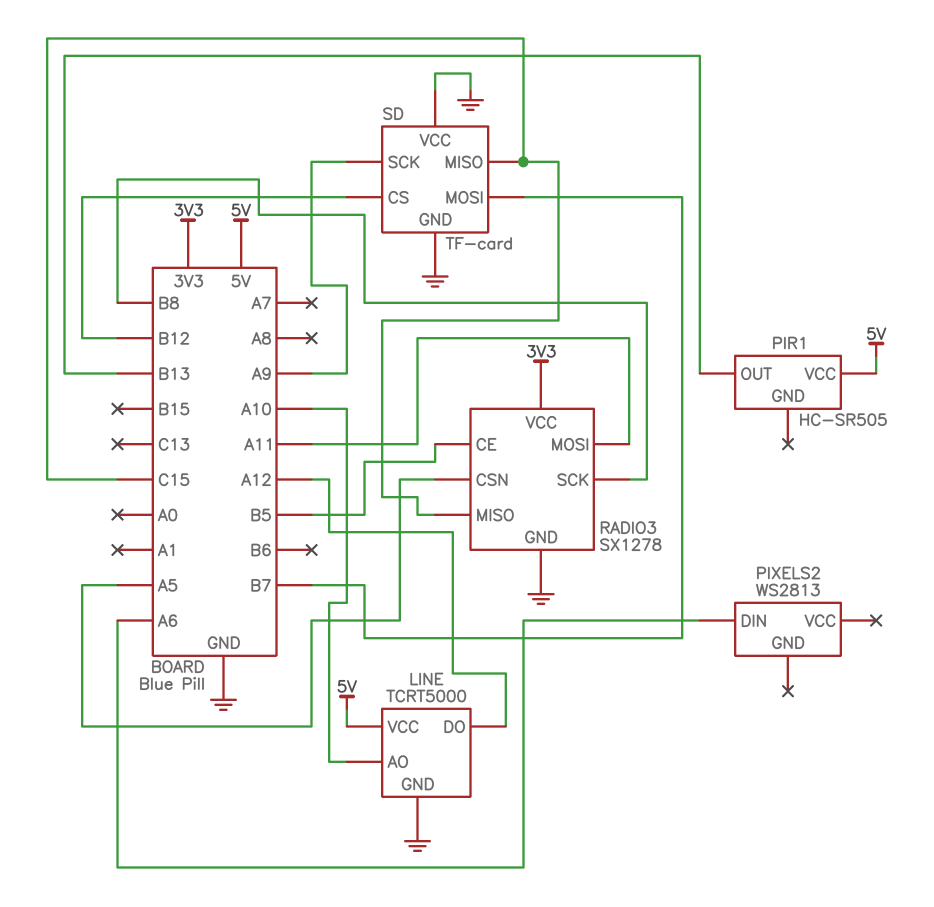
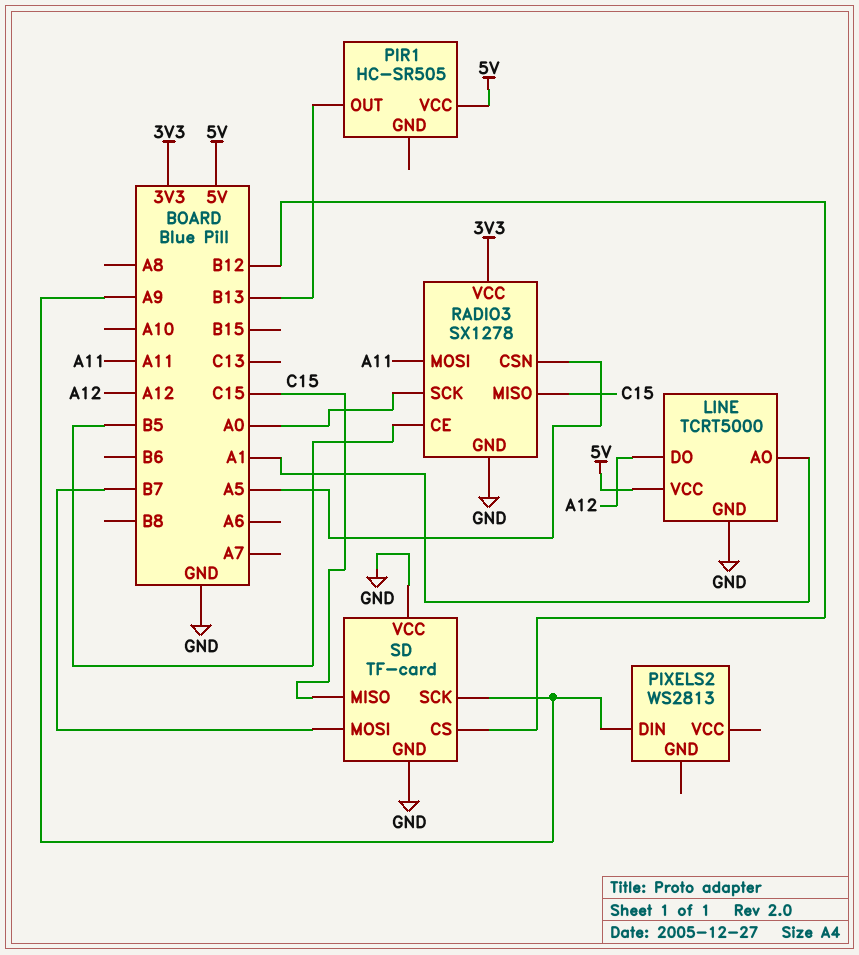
LINE pin AO: A10 -> A1
PIXELS2 pin DIN: A6 -> A9
RADIO3 pin SCK: B8 -> A0

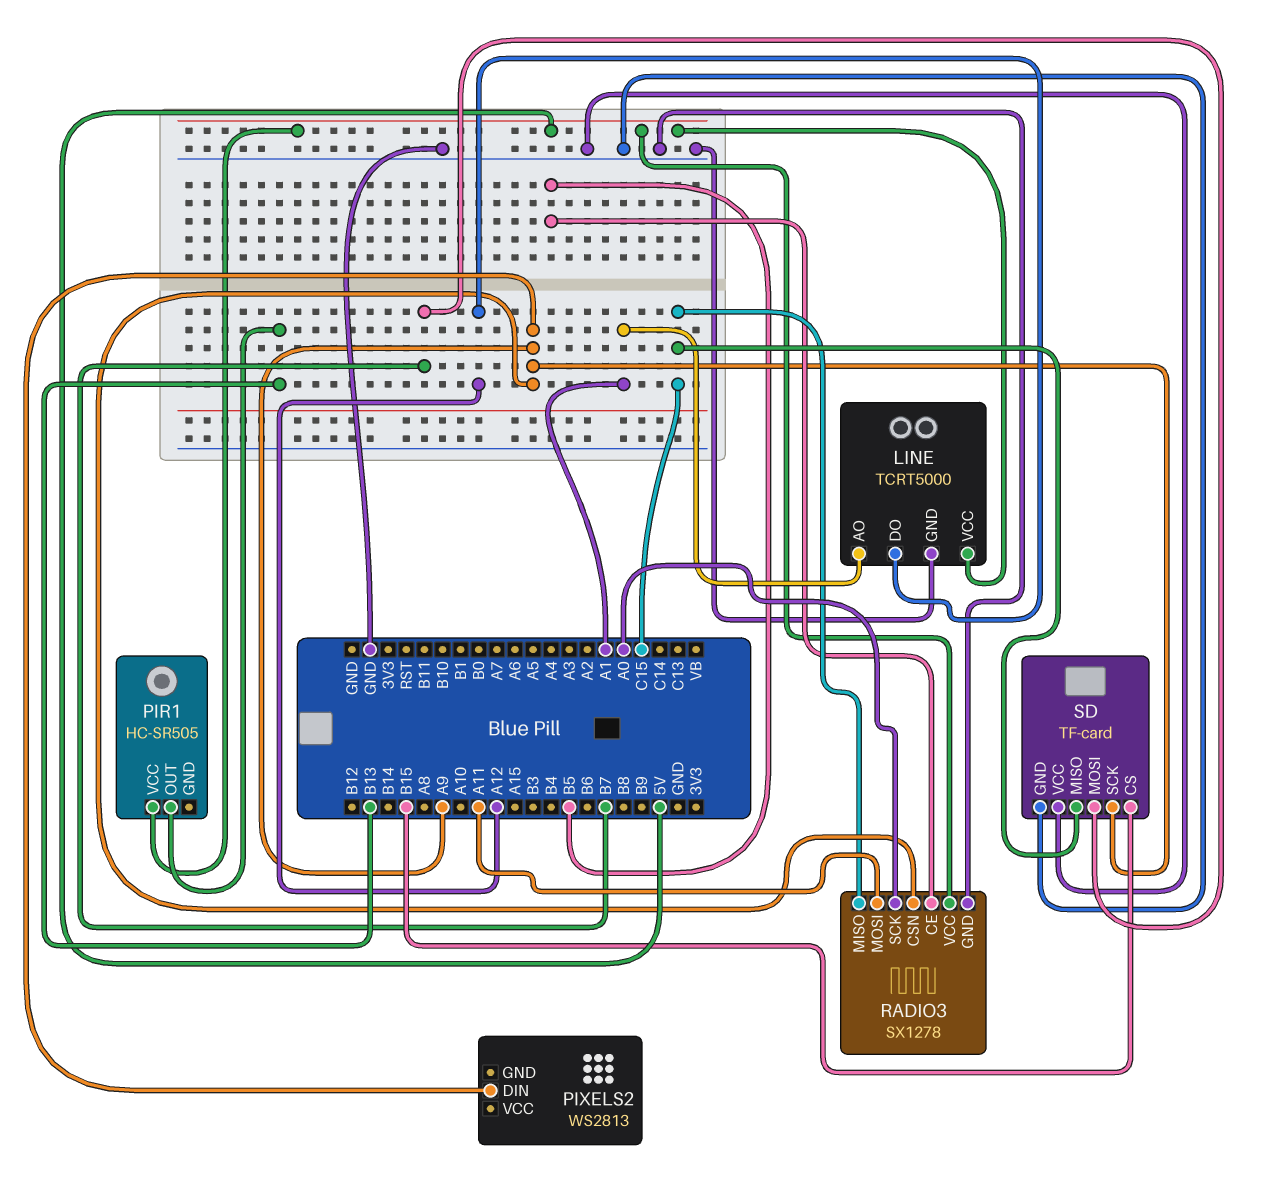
RADIO3 pin CSN: A5 -> A9
RADIO3 pin VCC: 3V3 -> 5V
SD pin CS: B12 -> B15

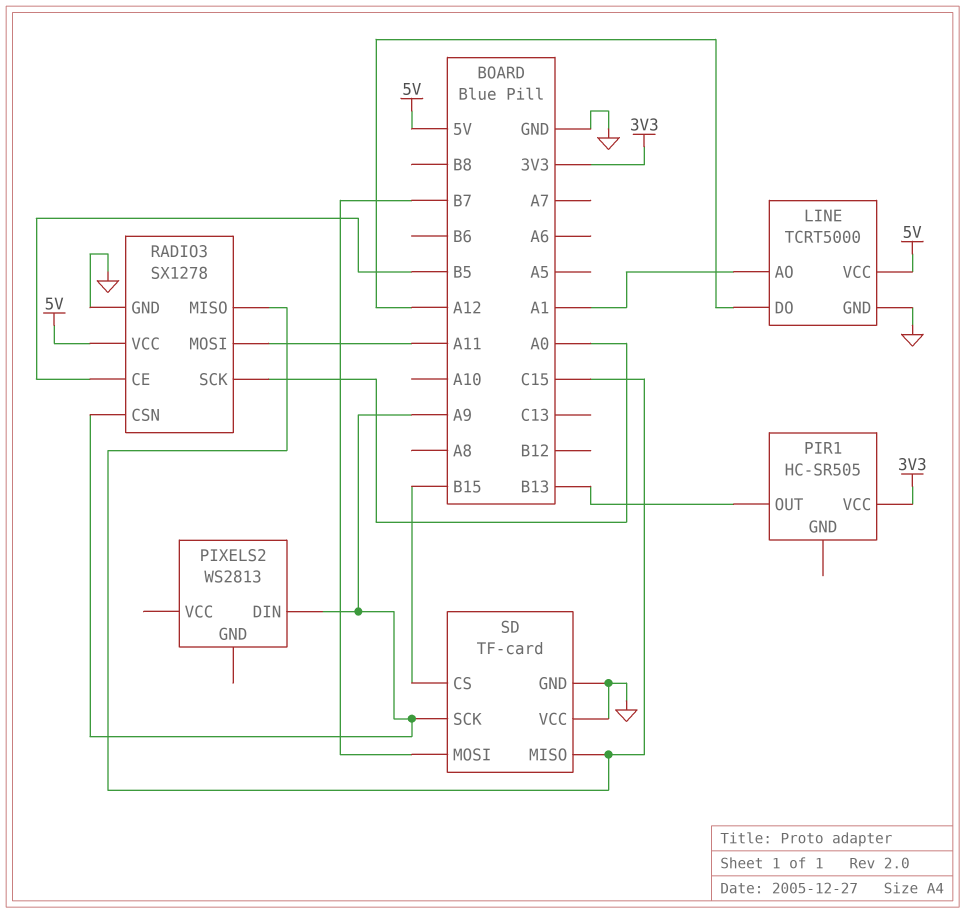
PIR1 pin VCC: 5V -> 3V3

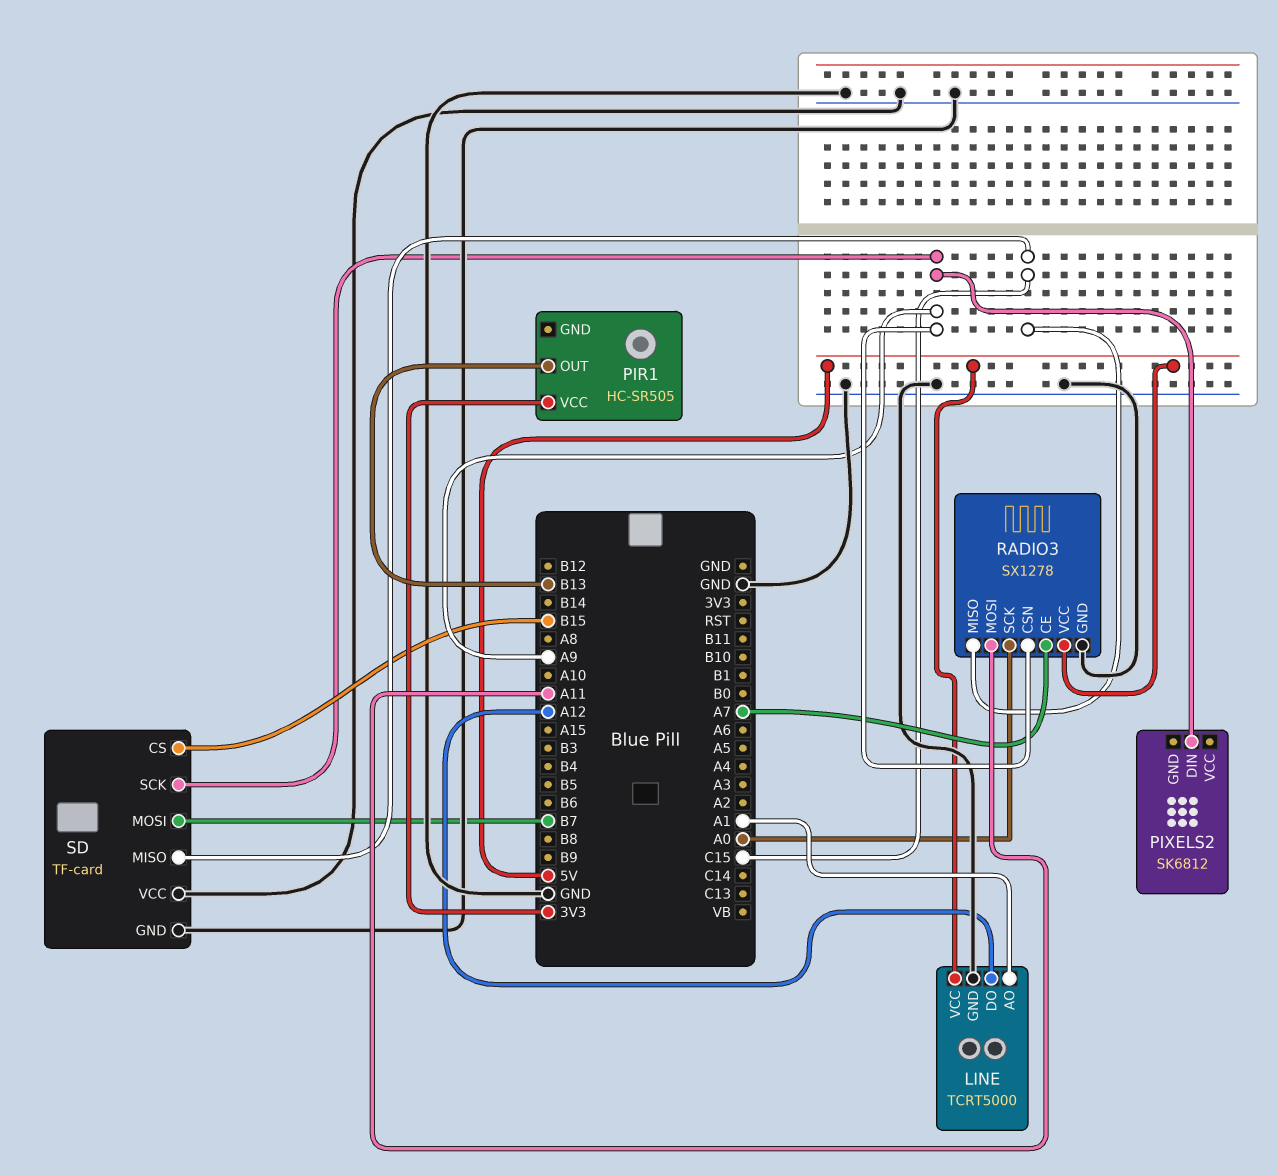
PIXELS2: WS2813 -> SK6812
RADIO3 pin CE: B5 -> A7

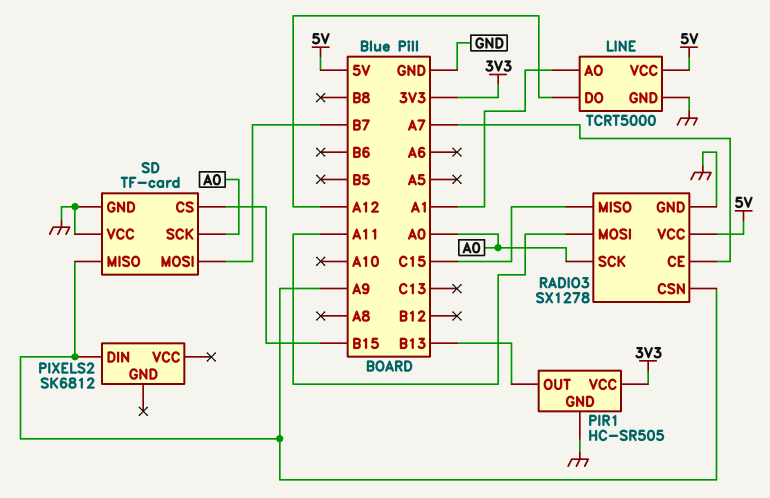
PIR1 pin GND: none -> GND
SD pin MISO: C15 -> A9
SD pin SCK: A9 -> A0

